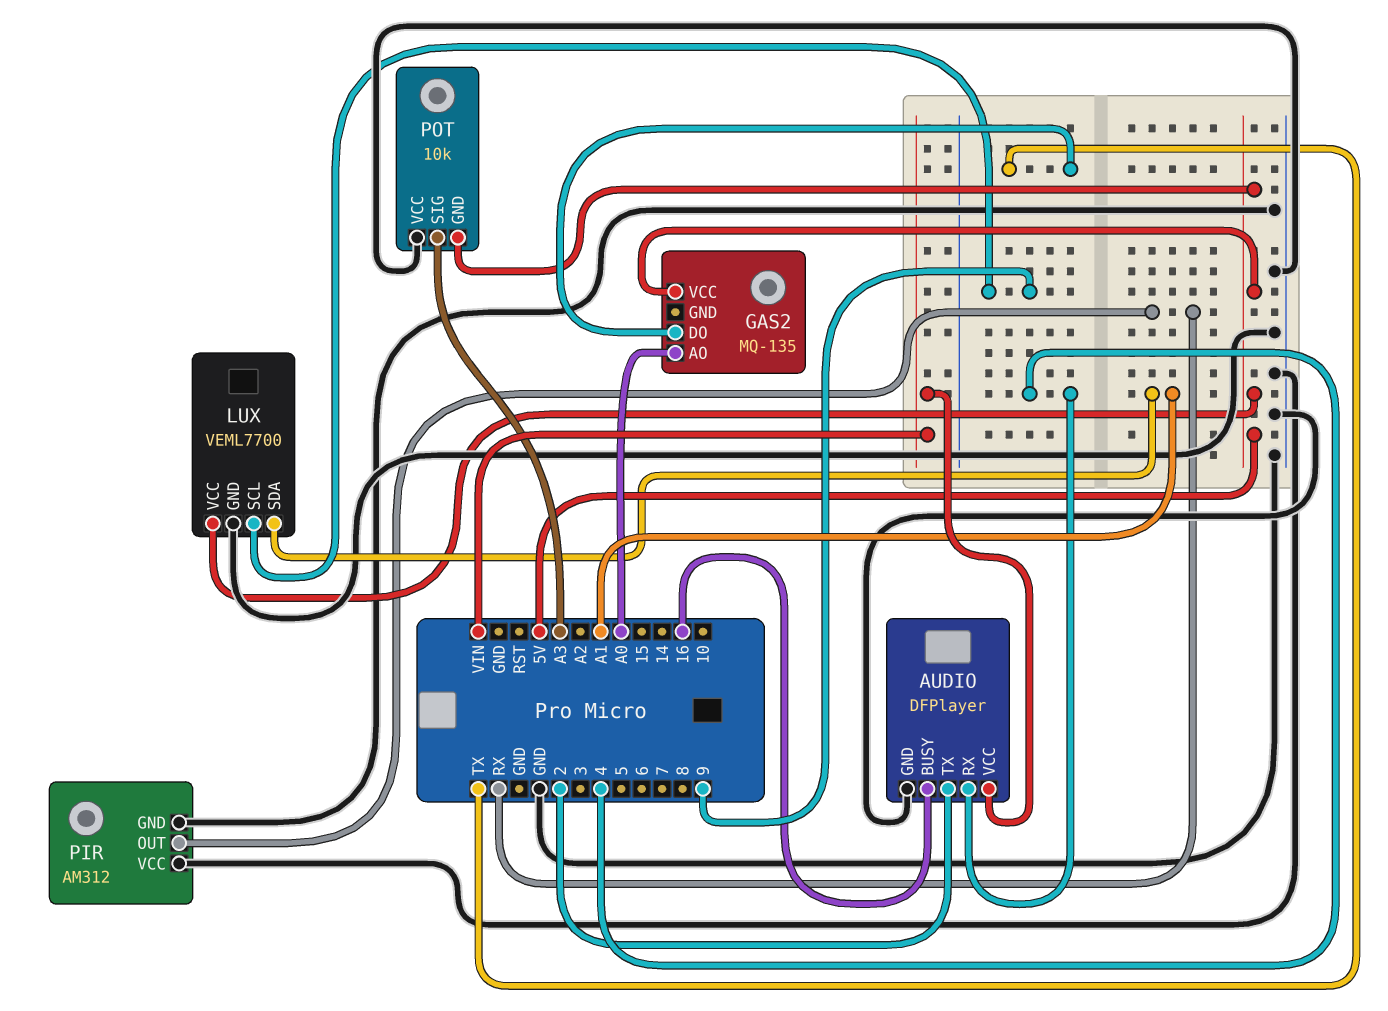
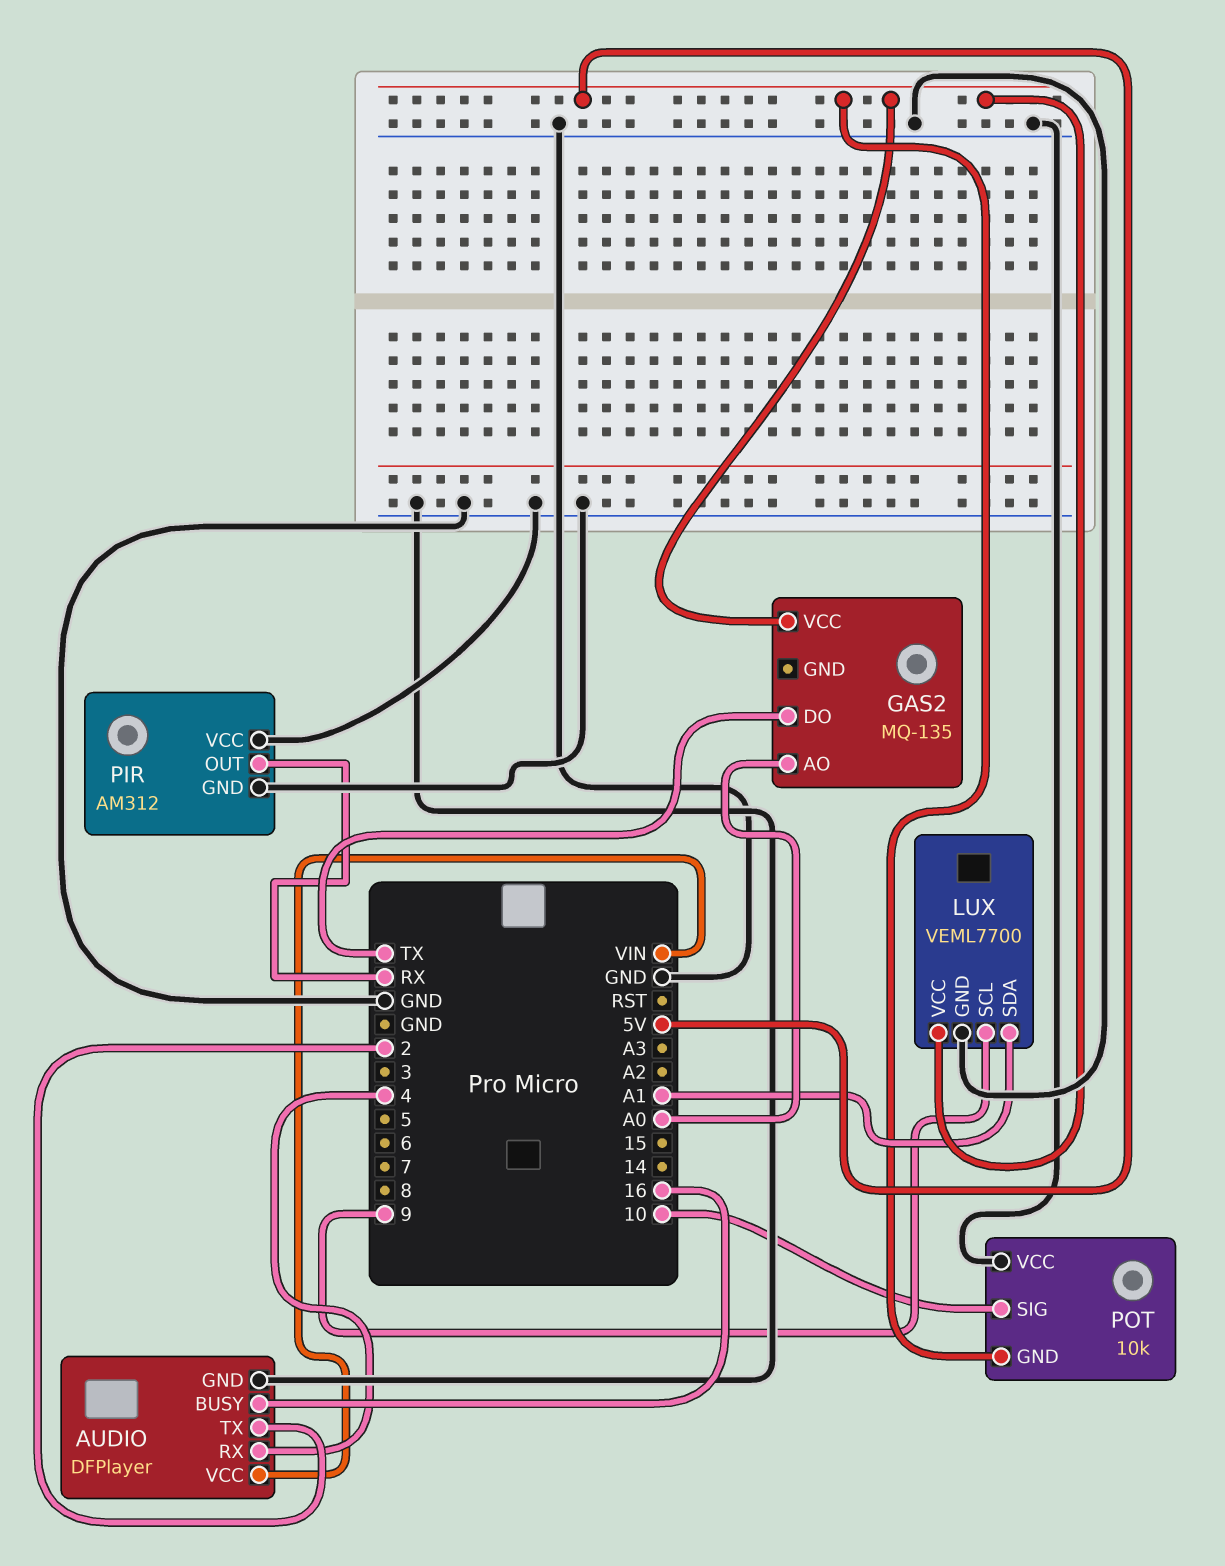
POT pin SIG: A3 -> 10

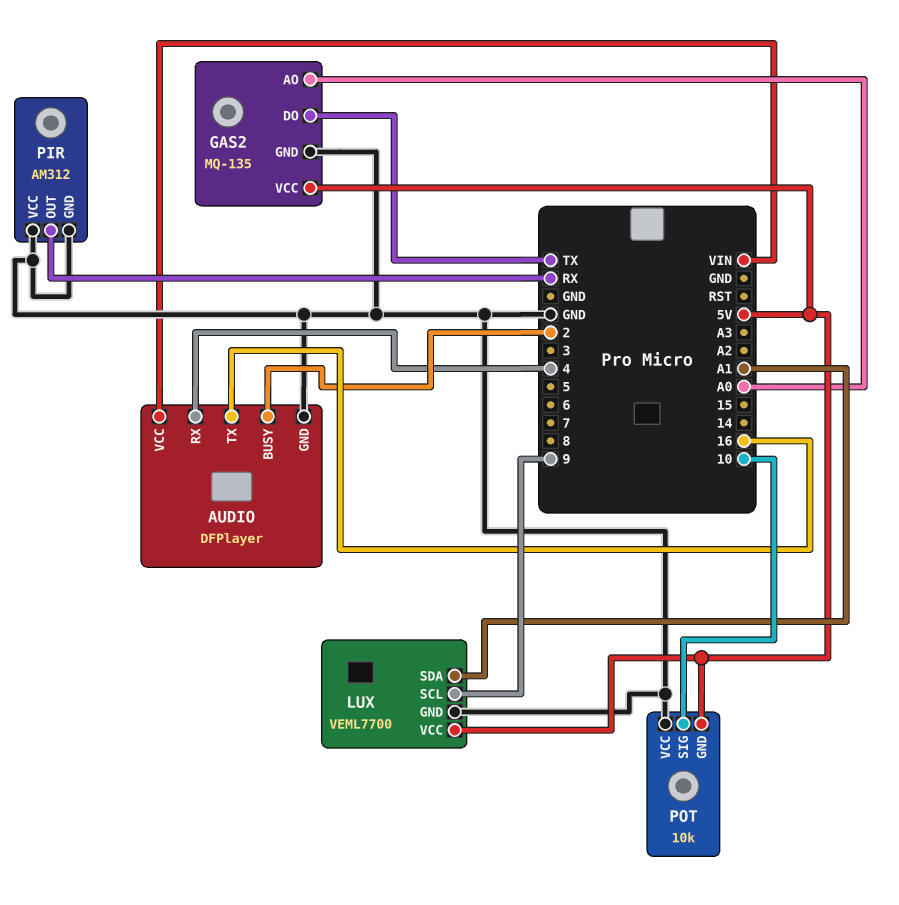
AUDIO pin BUSY: 16 -> 2
AUDIO pin TX: 2 -> 16
GAS2 pin GND: none -> GND

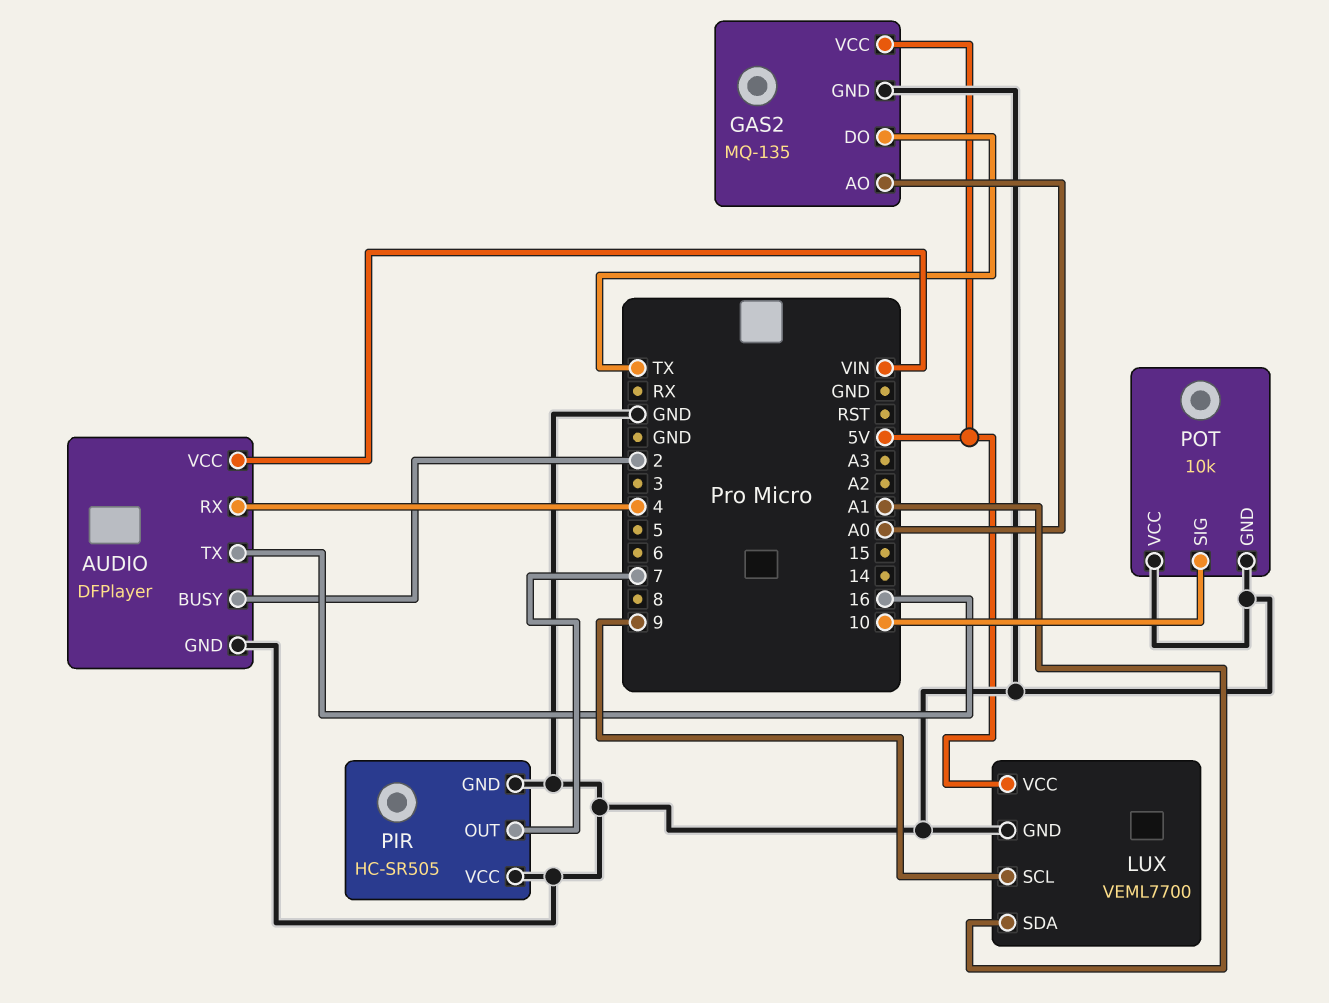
PIR: AM312 -> HC-SR505
PIR pin OUT: RX -> 7
POT pin GND: 5V -> GND

